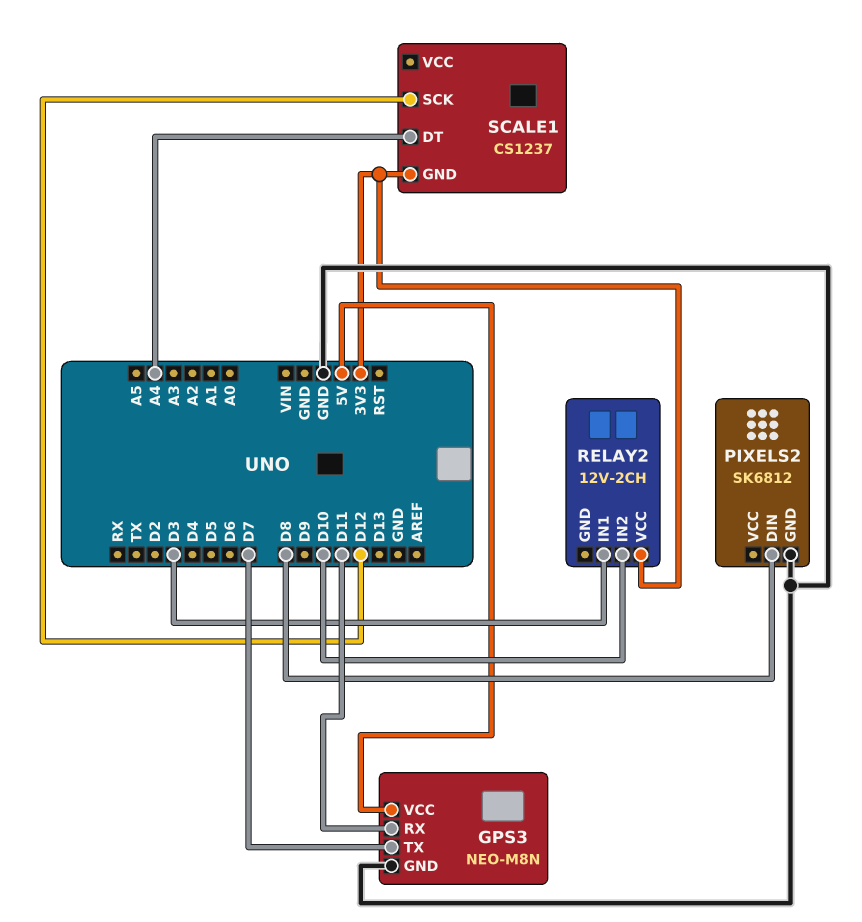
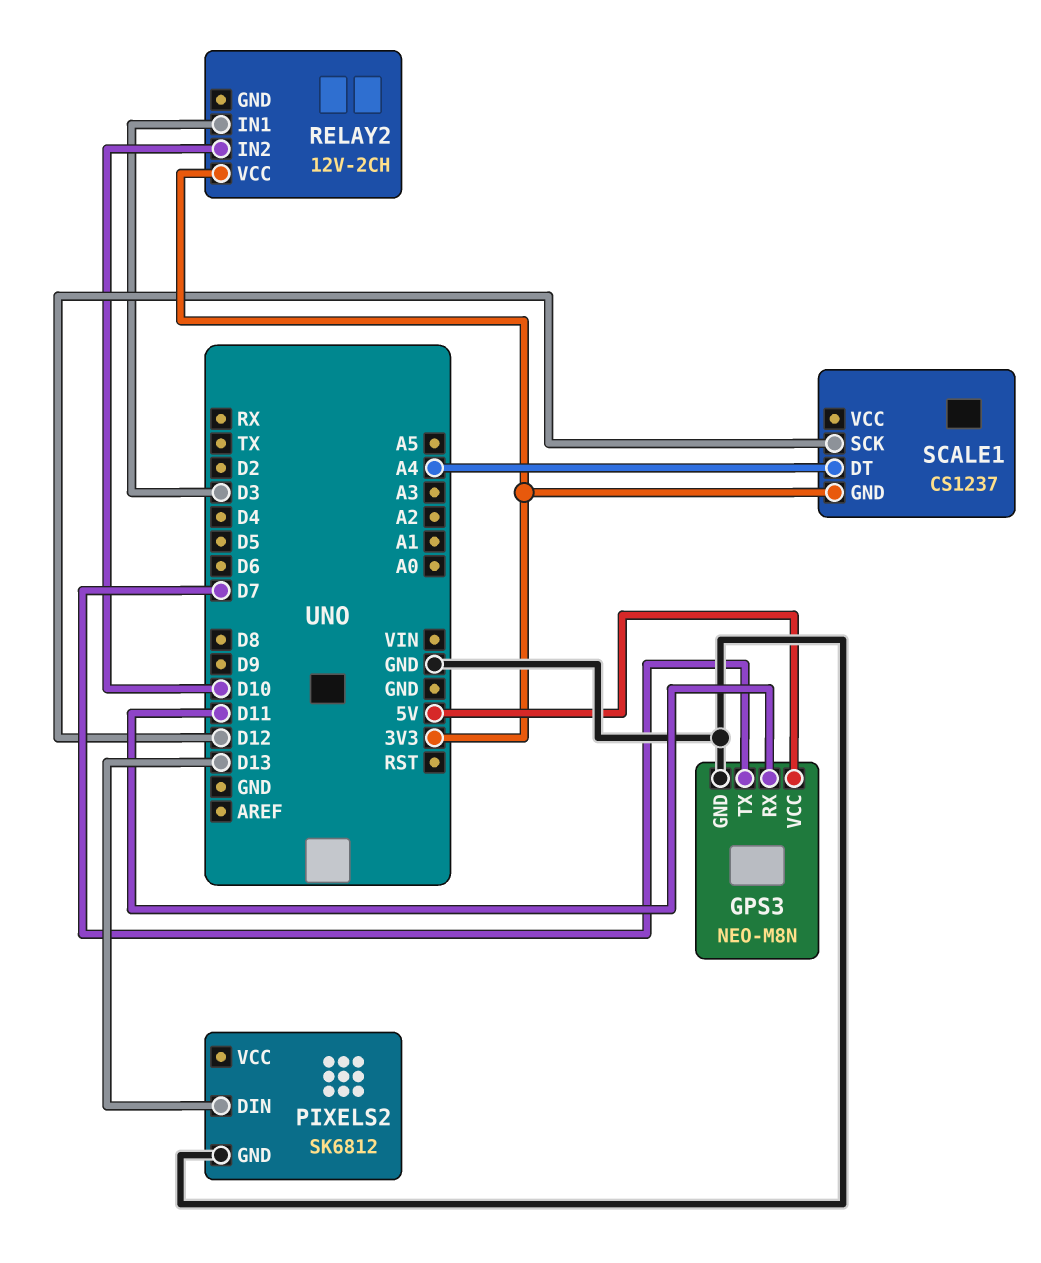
PIXELS2 pin DIN: D8 -> D13

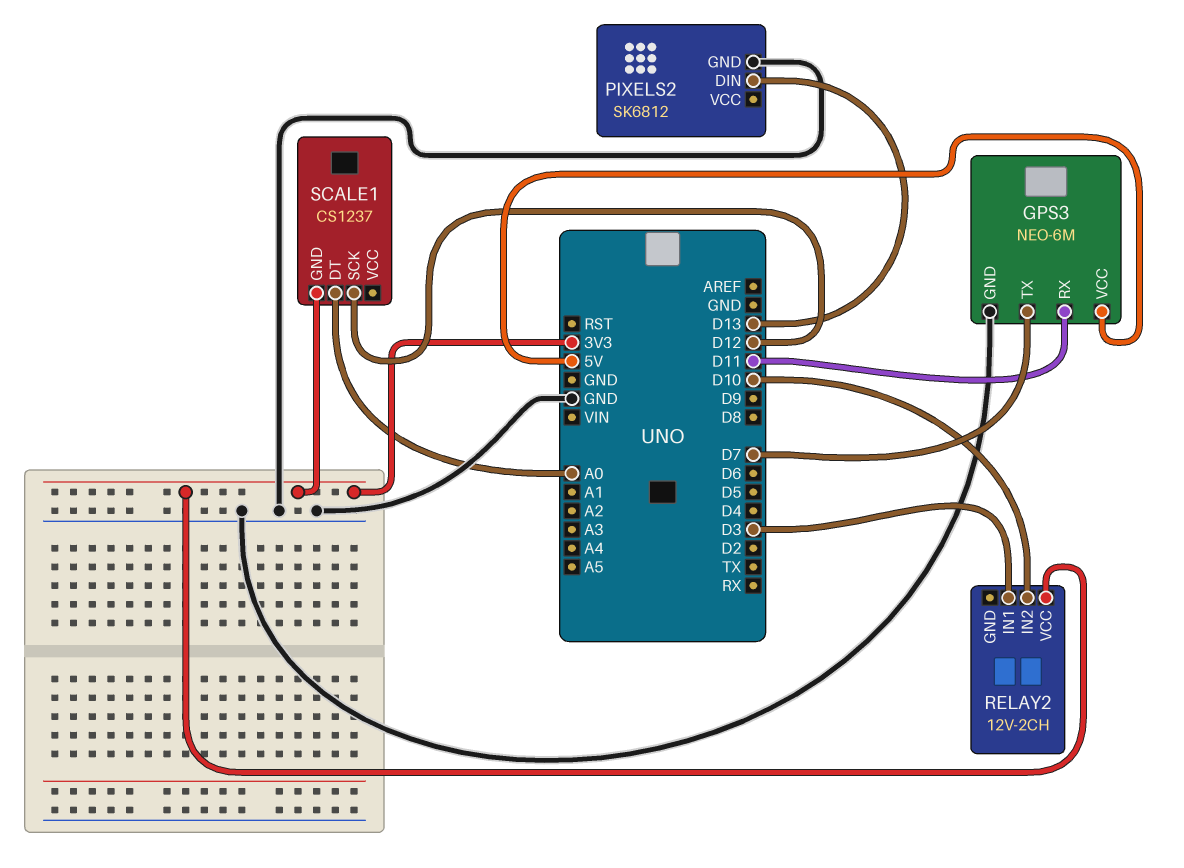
GPS3: NEO-M8N -> NEO-6M
SCALE1 pin DT: A4 -> A0

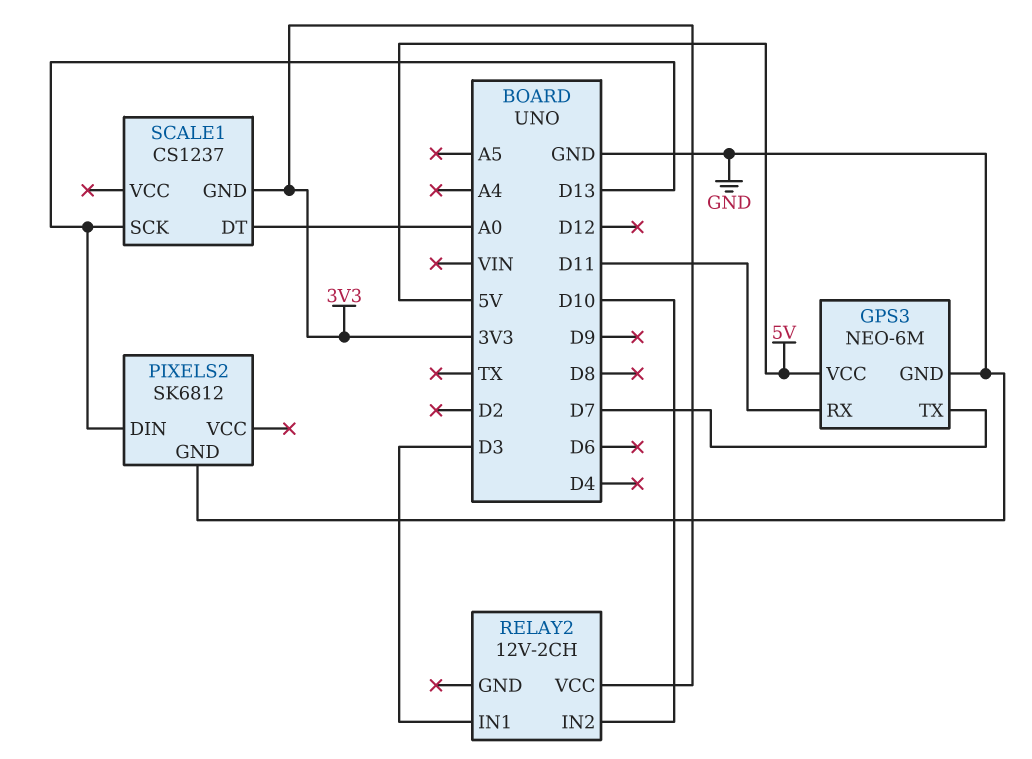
SCALE1 pin SCK: D12 -> D13

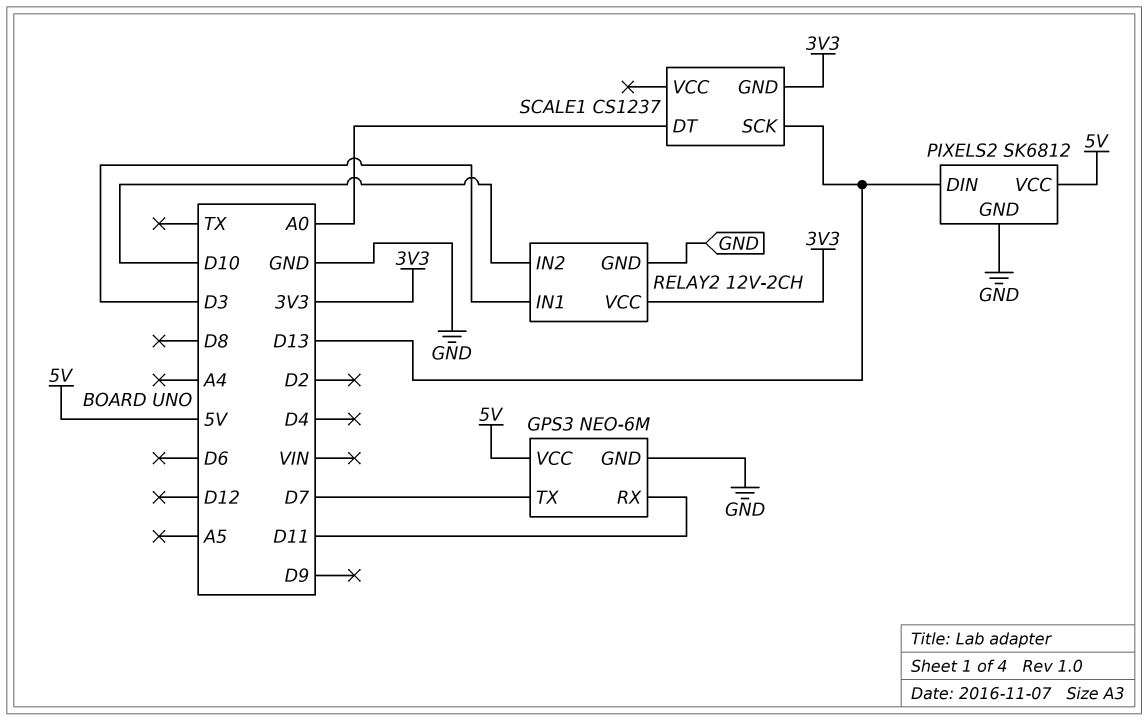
PIXELS2 pin VCC: none -> 5V
RELAY2 pin GND: none -> GND

